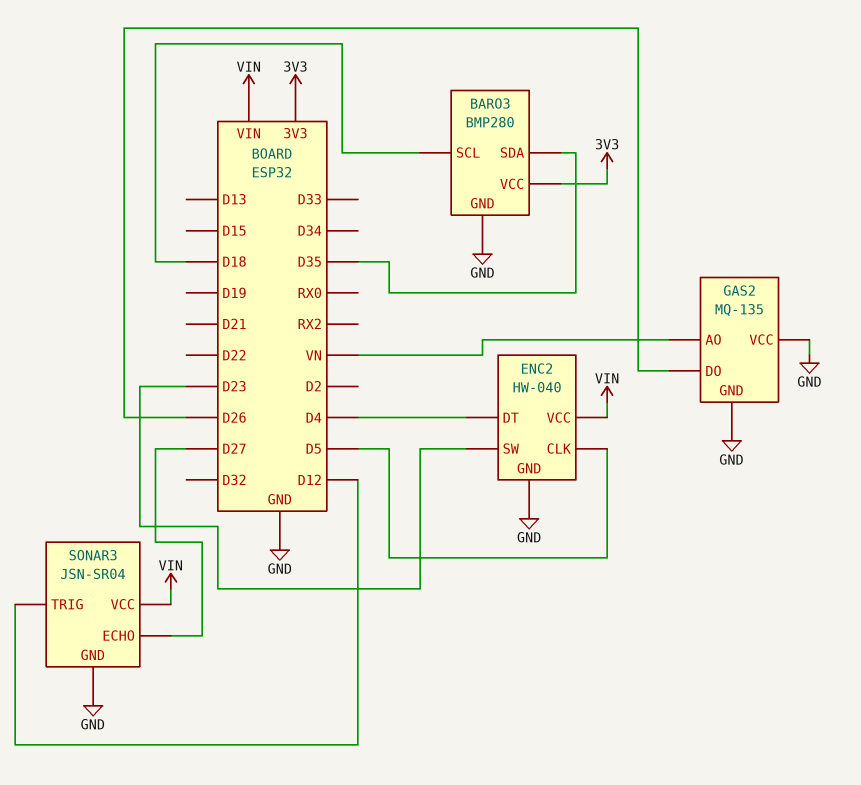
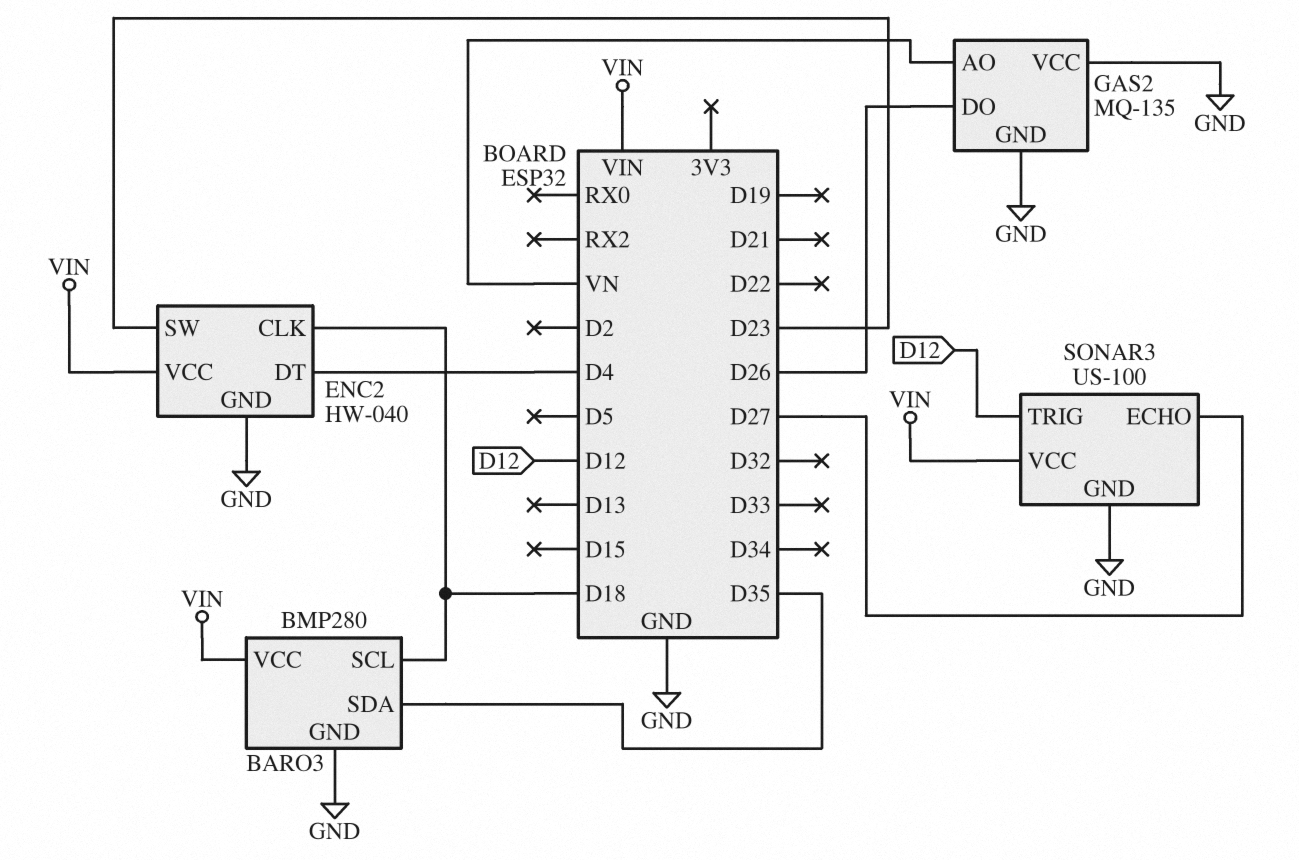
BARO3 pin VCC: 3V3 -> VIN
ENC2 pin CLK: D5 -> D18
SONAR3: JSN-SR04 -> US-100

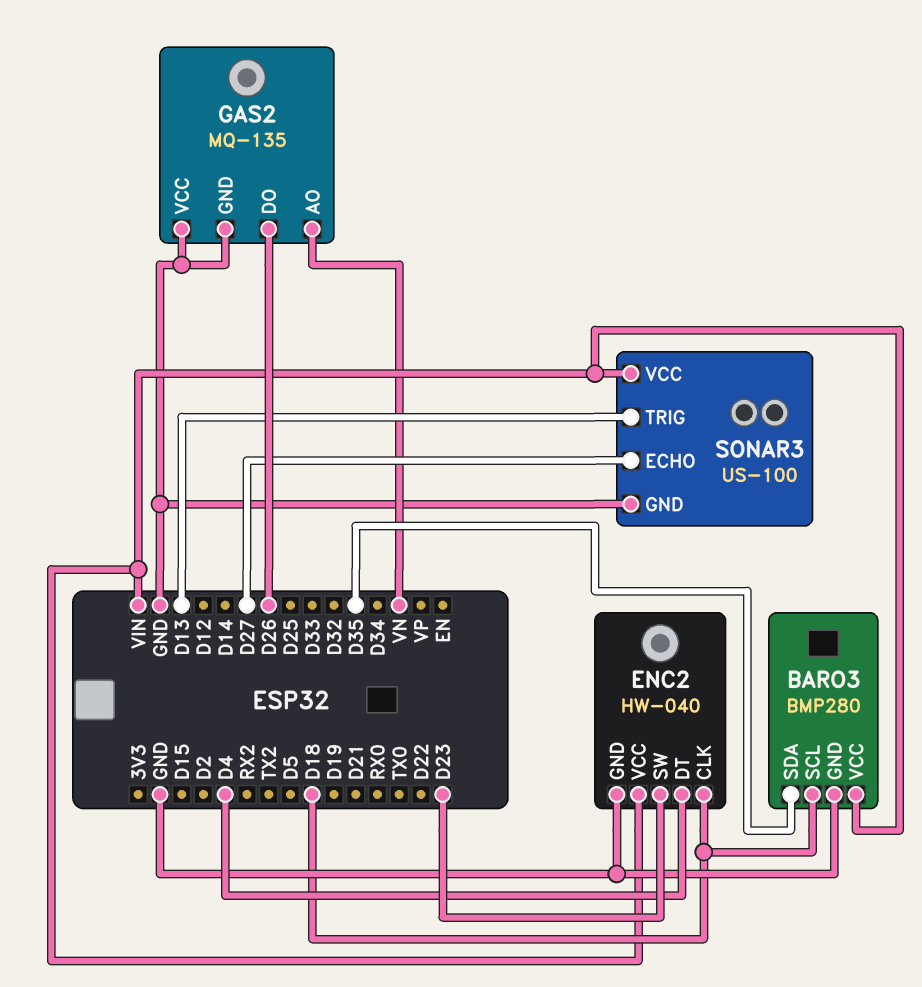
SONAR3 pin TRIG: D12 -> D13

